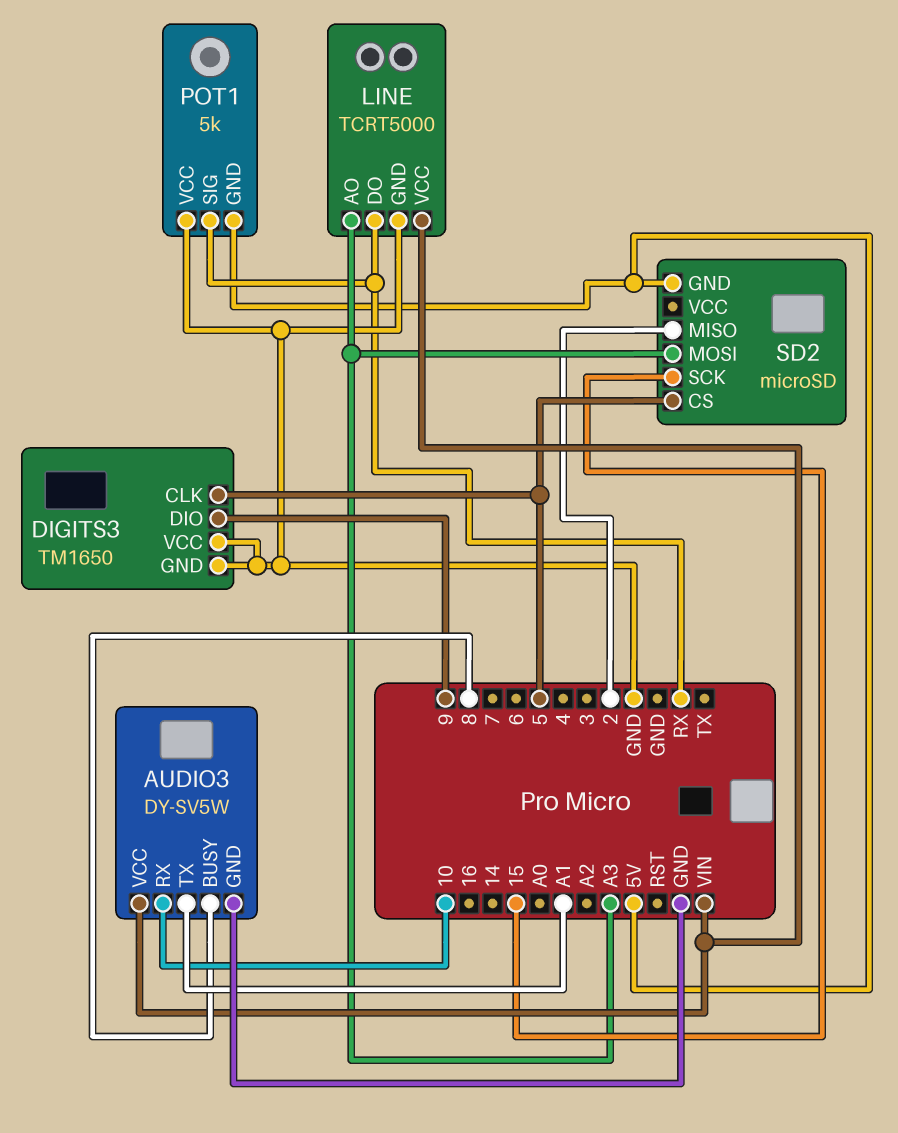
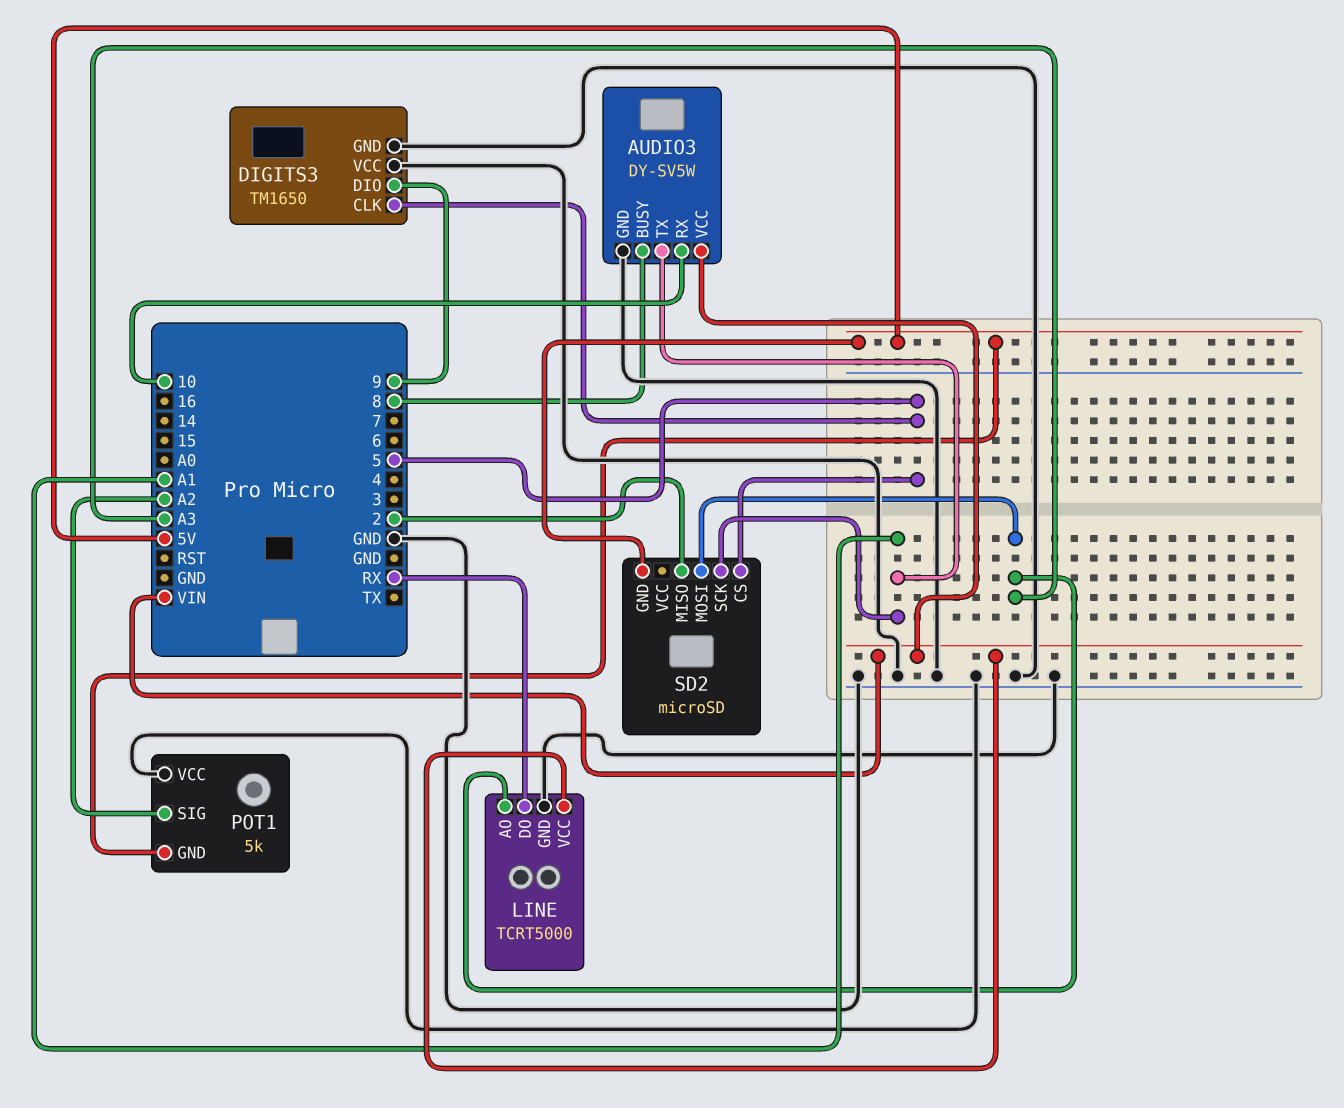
POT1 pin SIG: RX -> A2
SD2 pin SCK: 15 -> A1

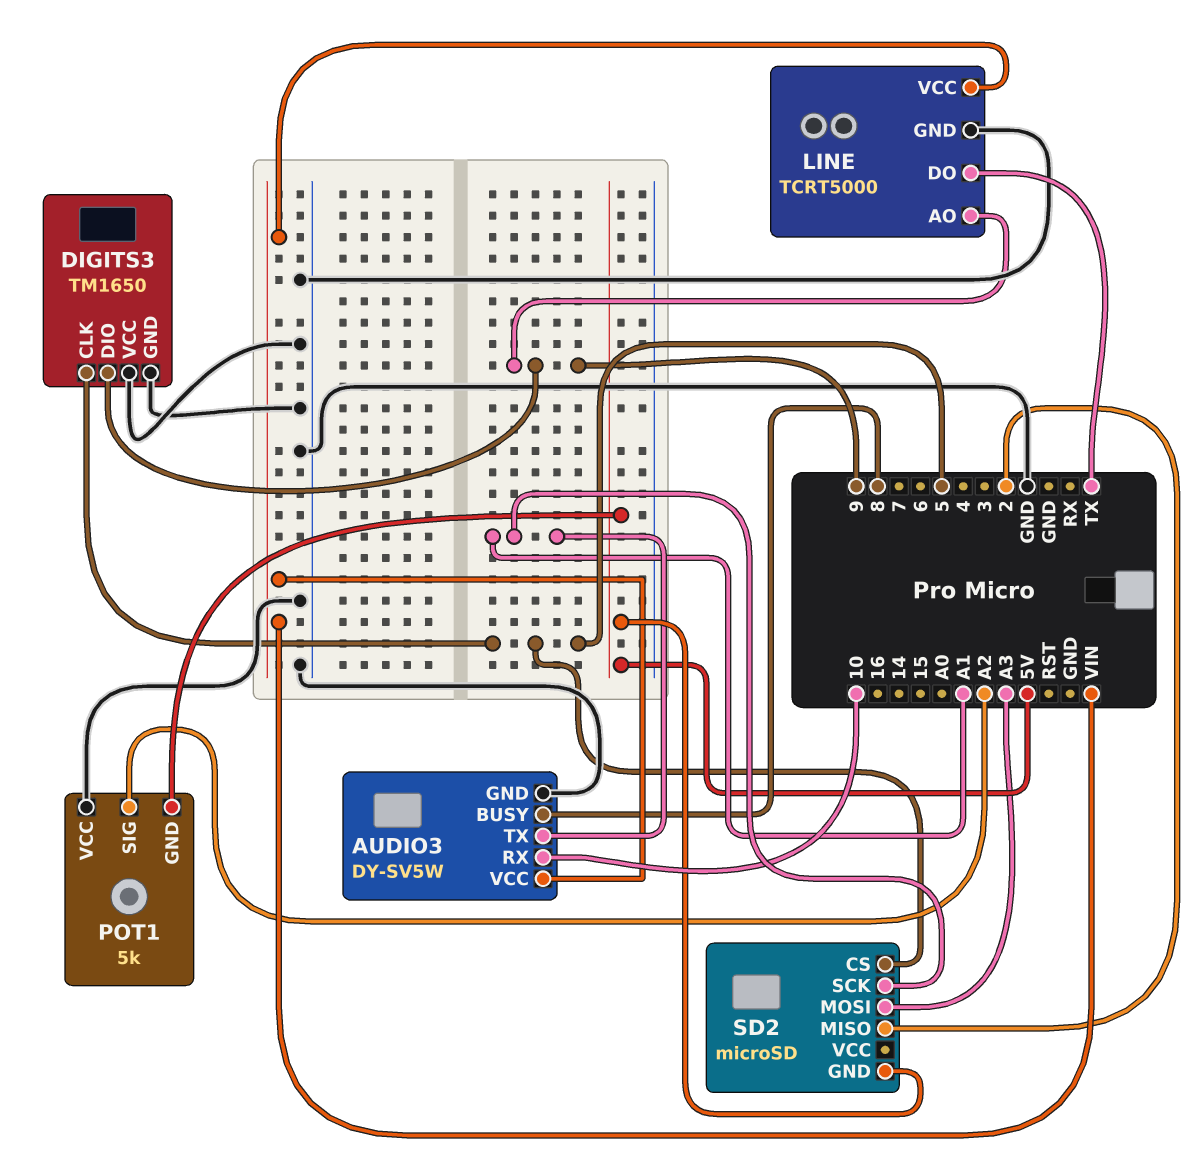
LINE pin AO: A3 -> 9
LINE pin DO: RX -> TX

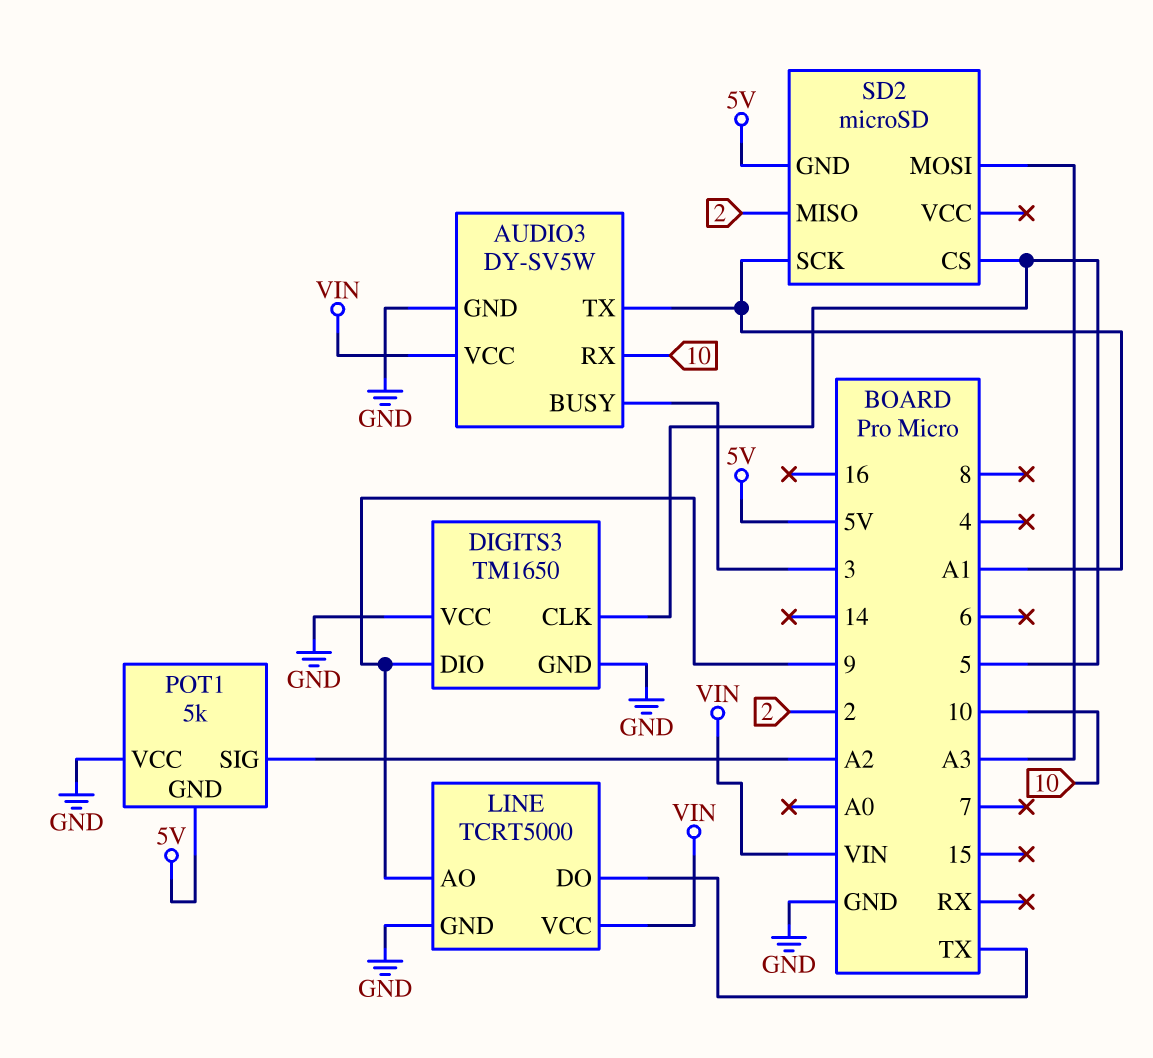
AUDIO3 pin BUSY: 8 -> 3

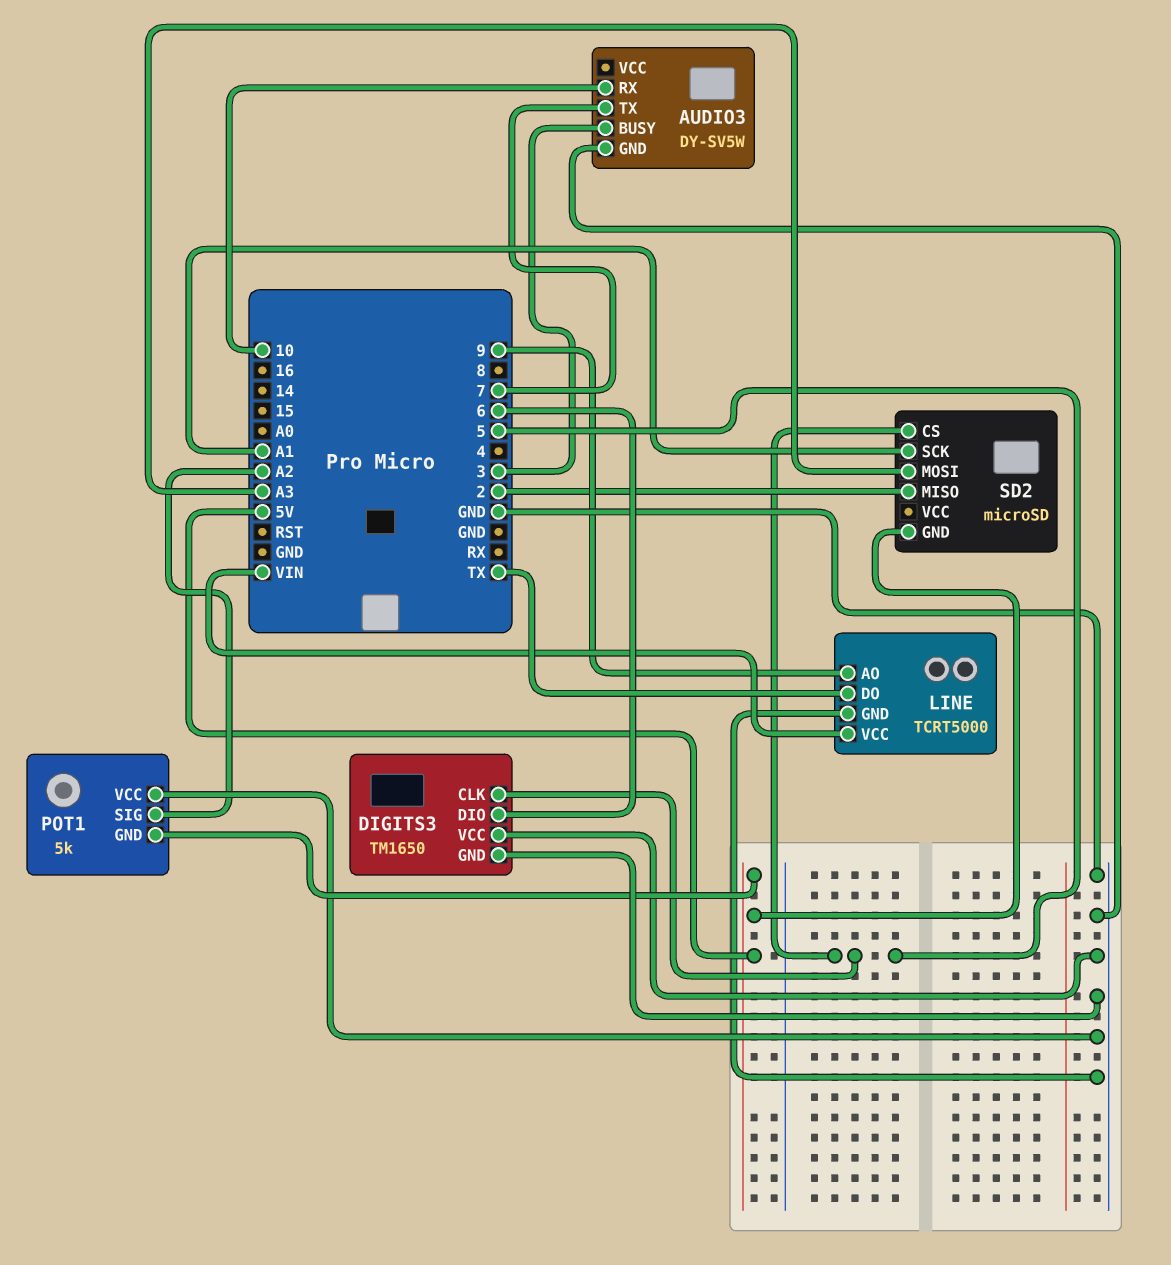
AUDIO3 pin TX: A1 -> 7
AUDIO3 pin VCC: VIN -> none
DIGITS3 pin DIO: 9 -> 6

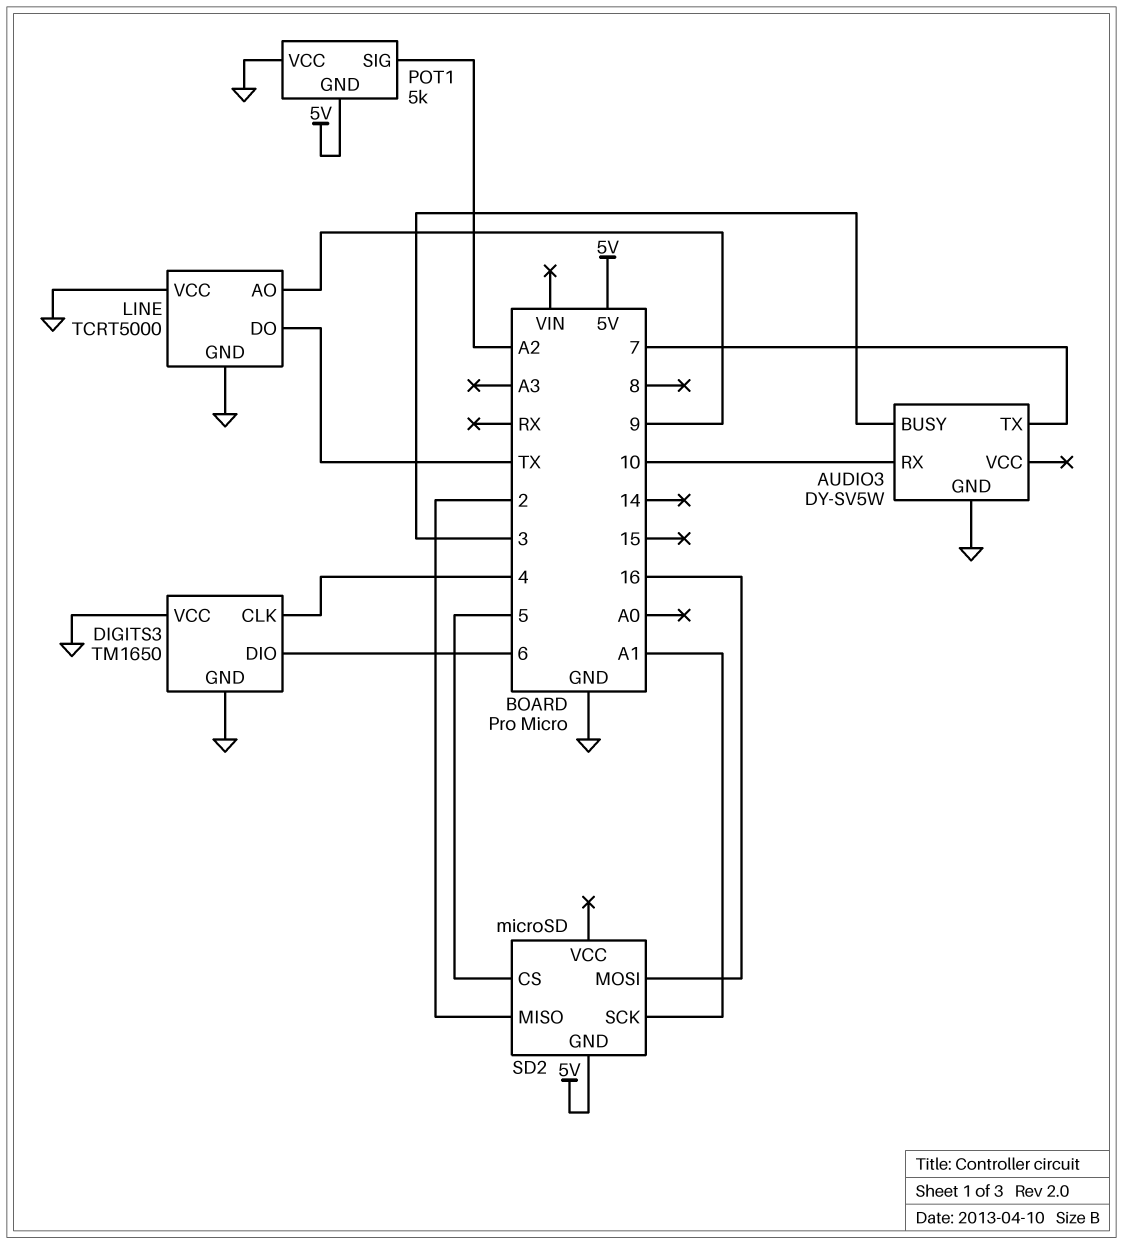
DIGITS3 pin CLK: 5 -> 4
LINE pin VCC: VIN -> GND
SD2 pin MOSI: A3 -> 16

